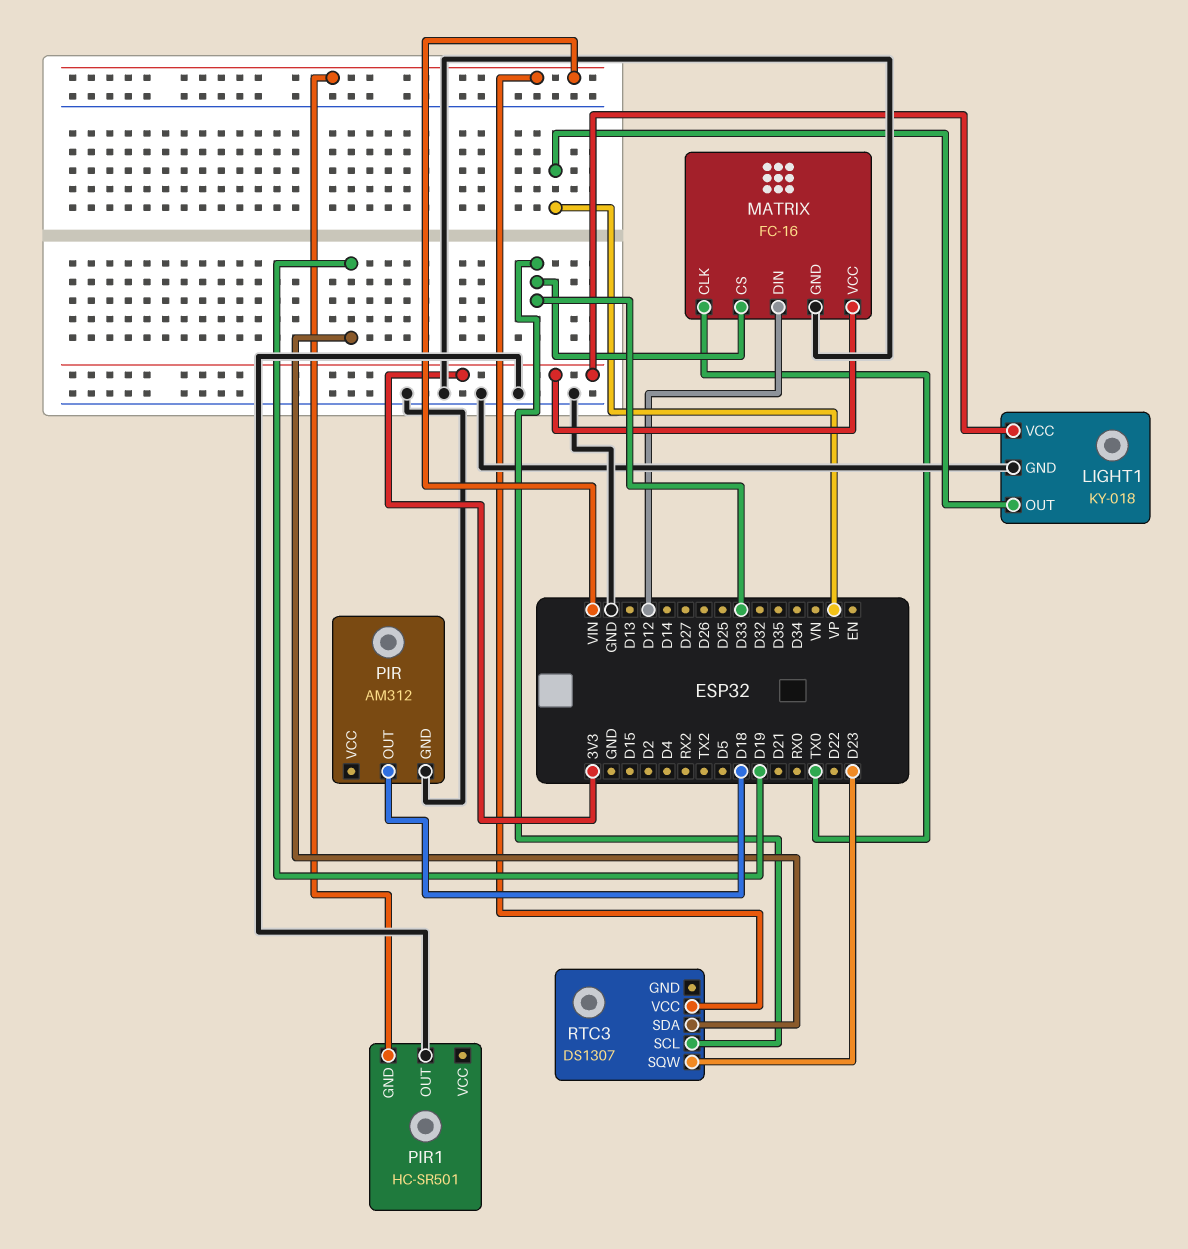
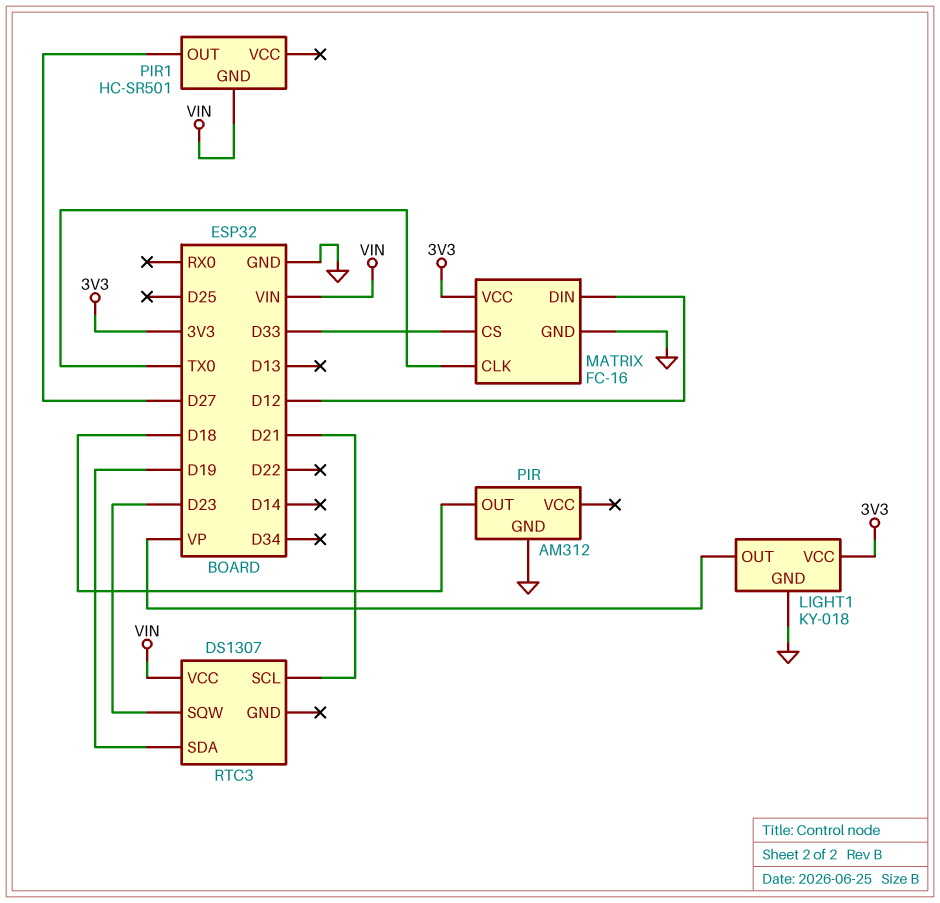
PIR1 pin OUT: GND -> D27
RTC3 pin SCL: D33 -> D21

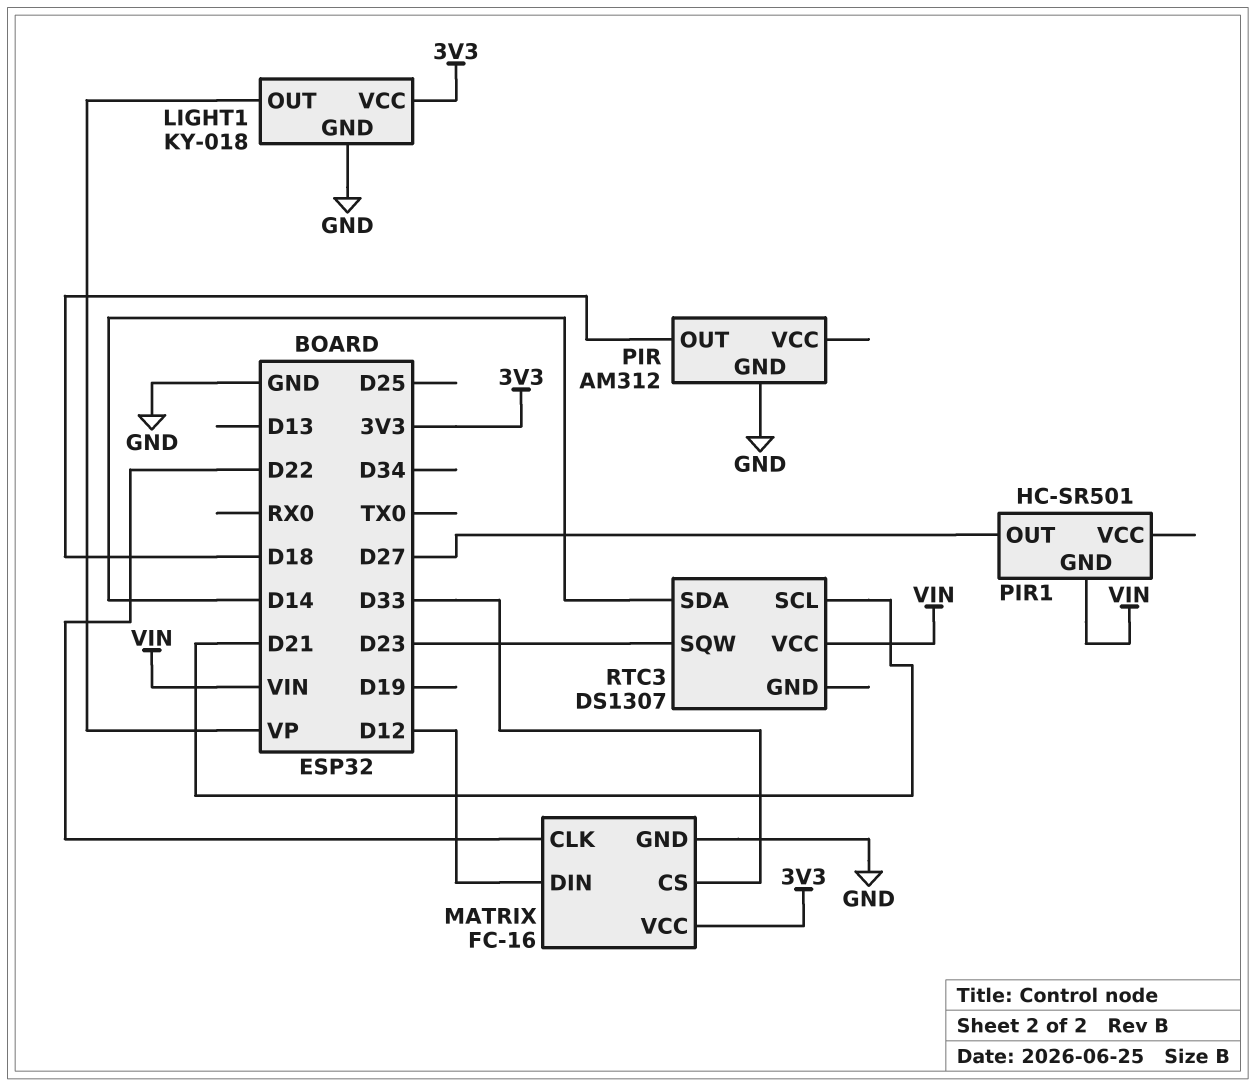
MATRIX pin CLK: TX0 -> D22
RTC3 pin SDA: D19 -> D14

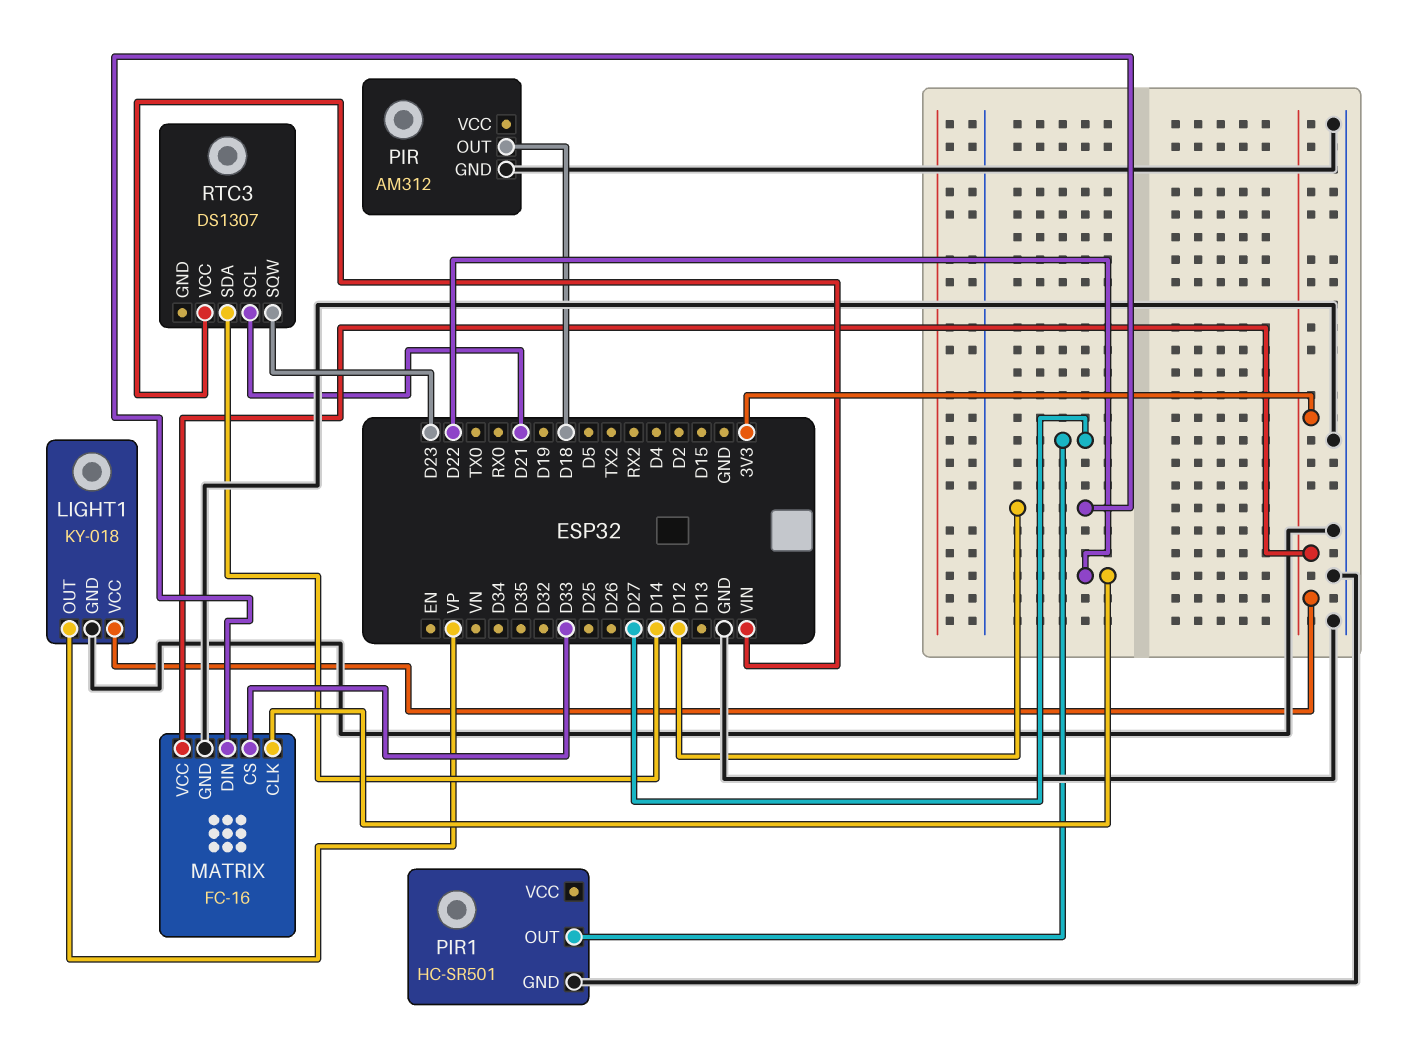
PIR1 pin GND: VIN -> GND

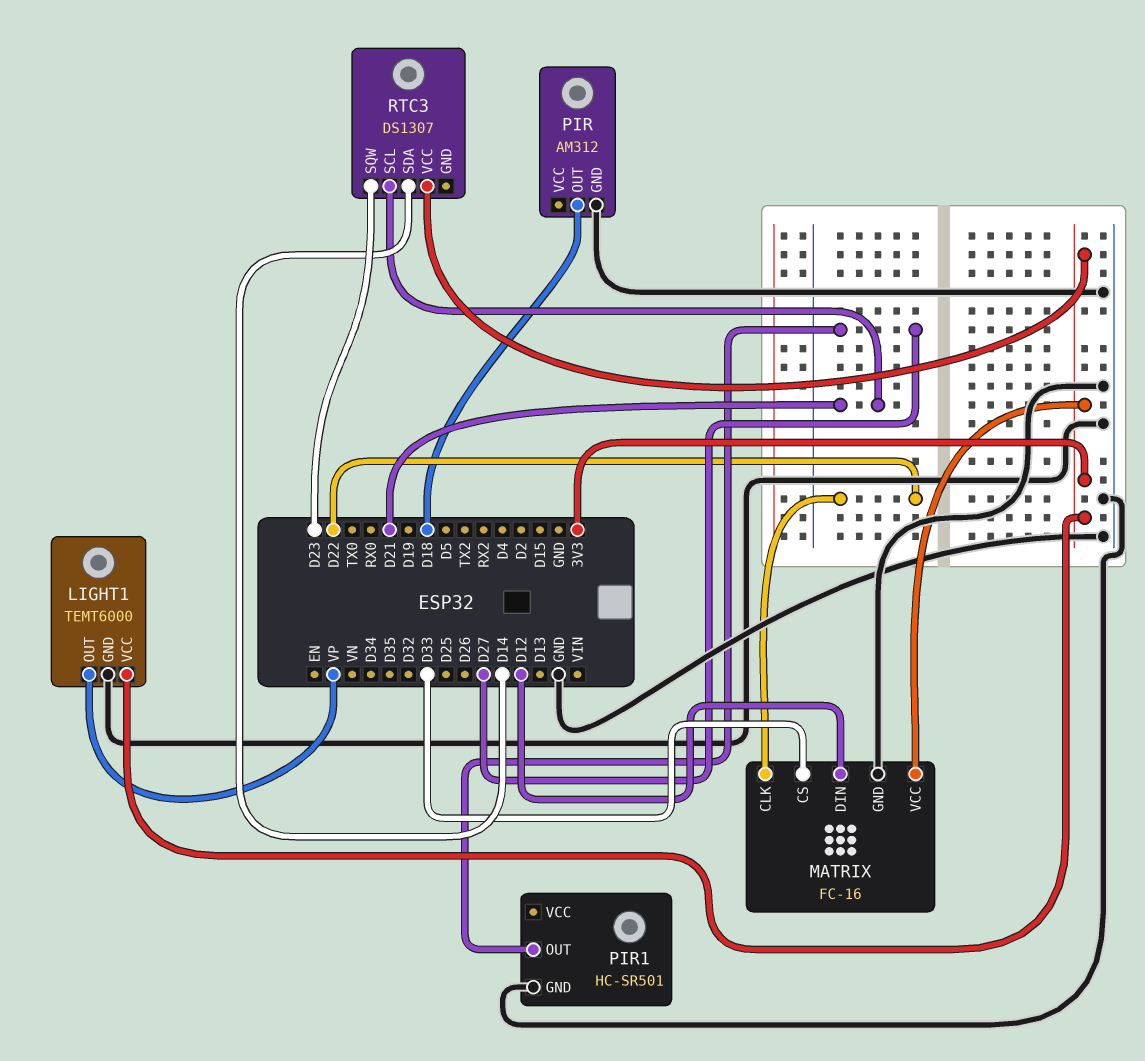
LIGHT1: KY-018 -> TEMT6000
RTC3 pin VCC: VIN -> 3V3

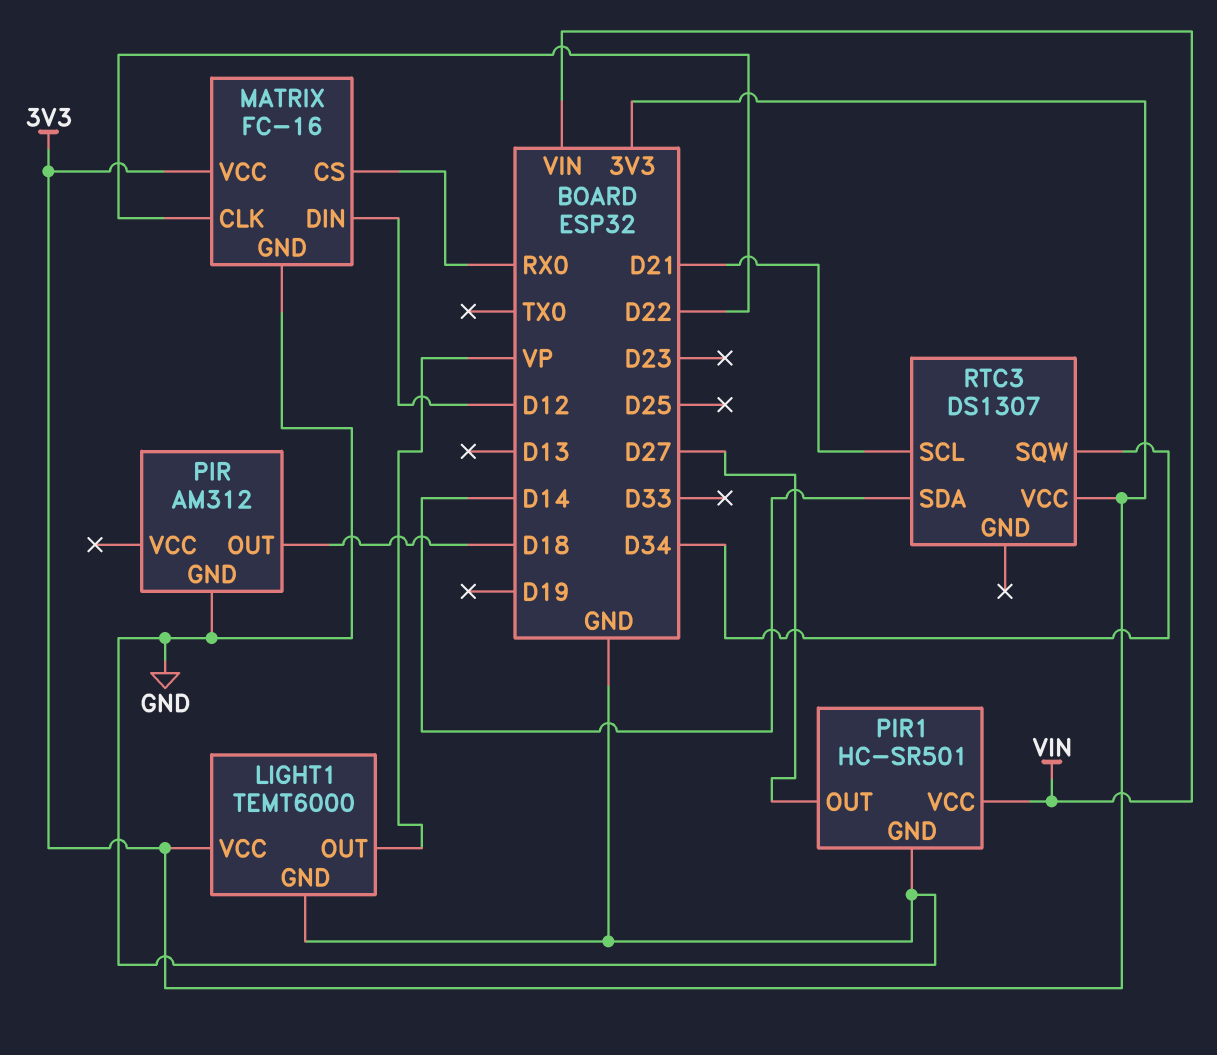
MATRIX pin CS: D33 -> RX0
PIR1 pin VCC: none -> VIN
RTC3 pin SQW: D23 -> D34

